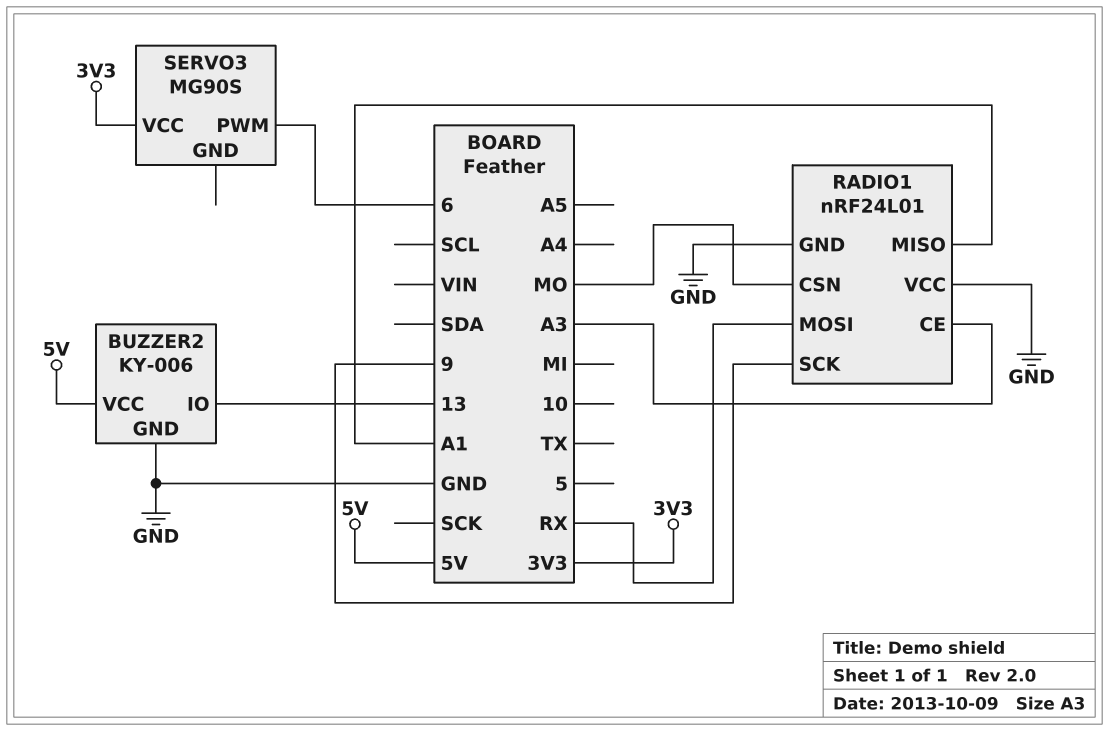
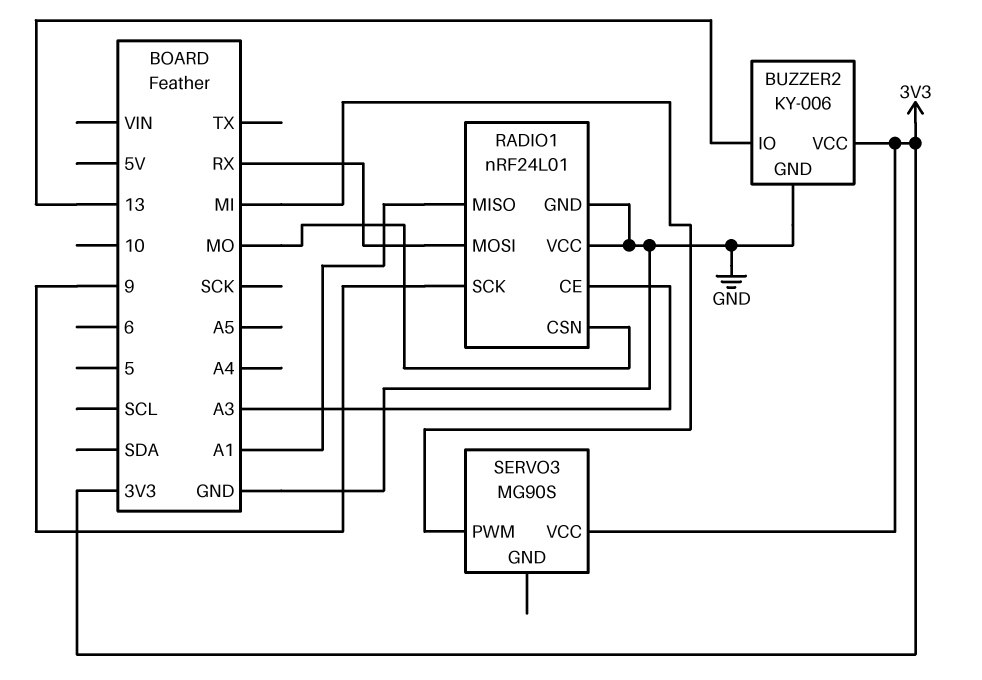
BUZZER2 pin VCC: 5V -> 3V3
SERVO3 pin PWM: 6 -> MI

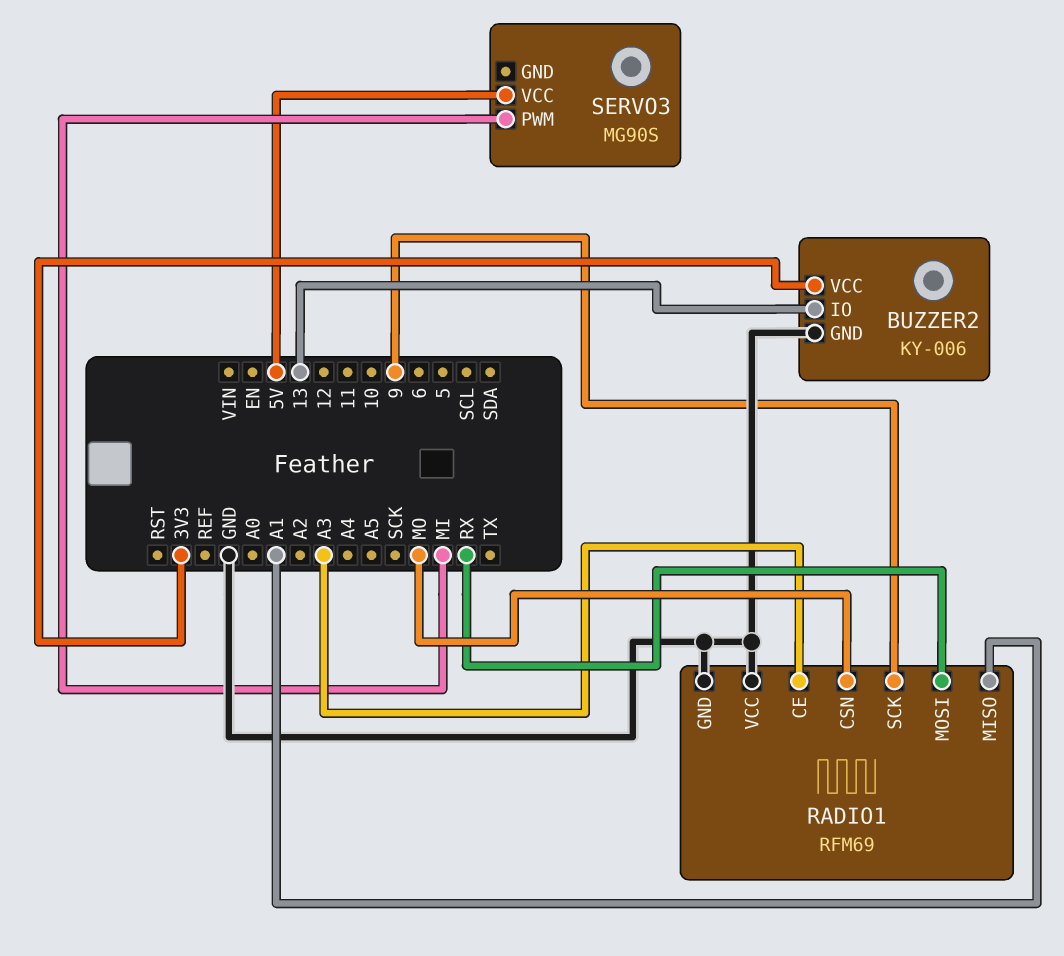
RADIO1: nRF24L01 -> RFM69
SERVO3 pin VCC: 3V3 -> 5V

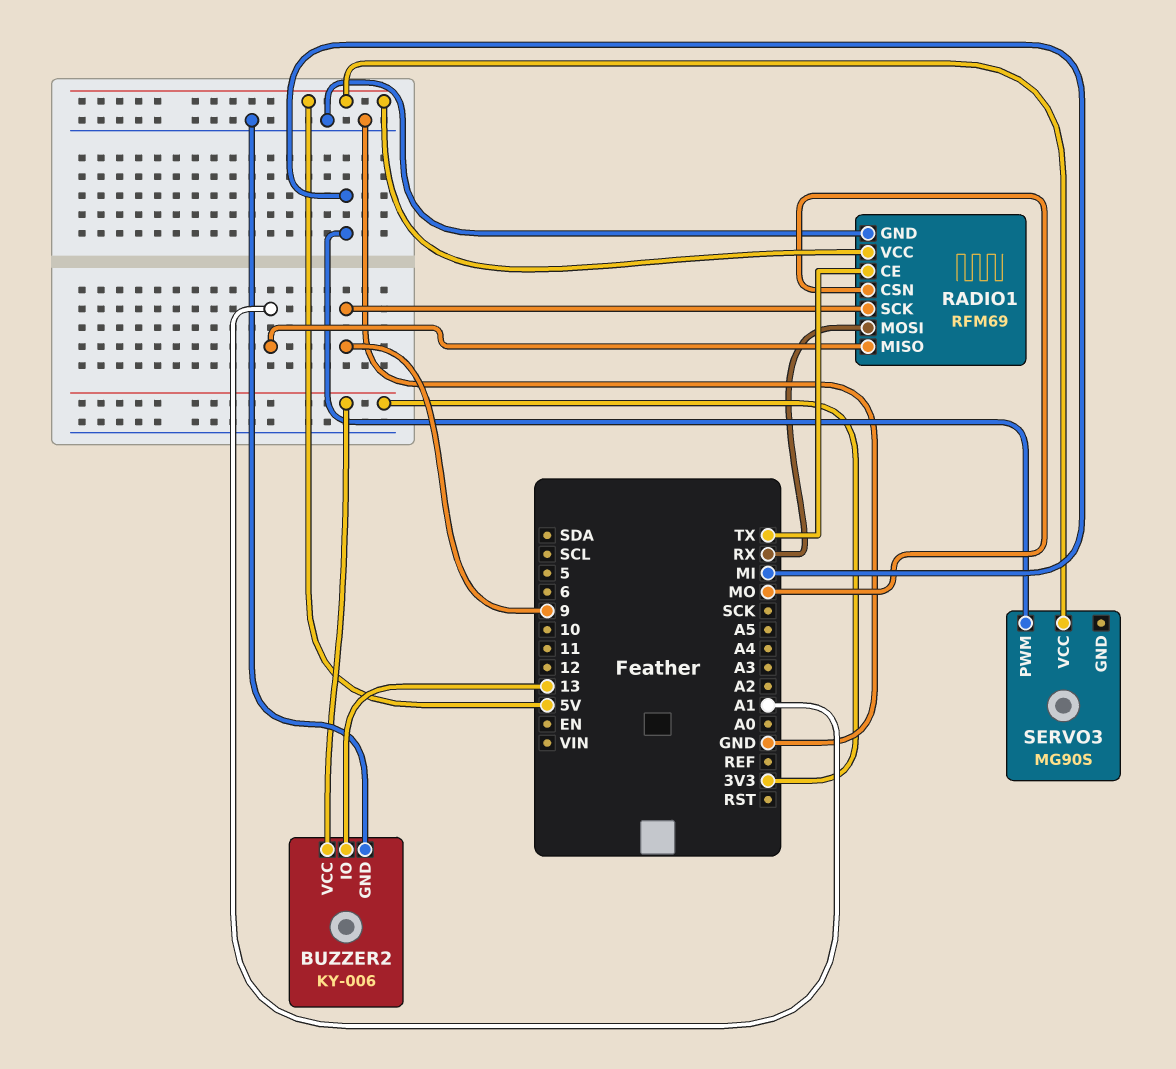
RADIO1 pin CE: A3 -> TX
RADIO1 pin VCC: GND -> 5V

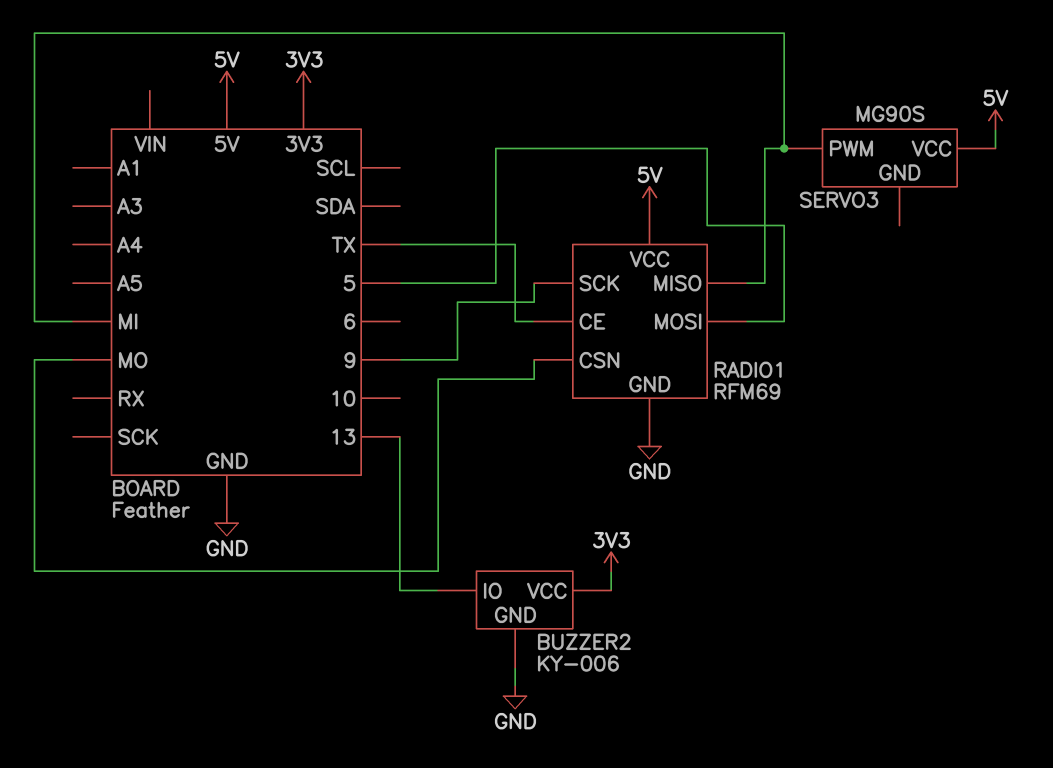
RADIO1 pin MISO: A1 -> MI
RADIO1 pin MOSI: RX -> 5

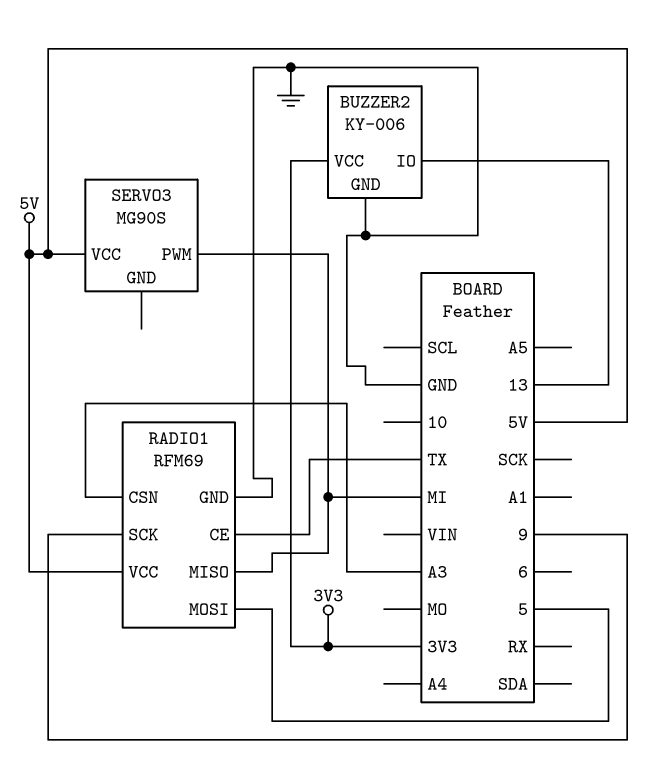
RADIO1 pin CSN: MO -> A3

